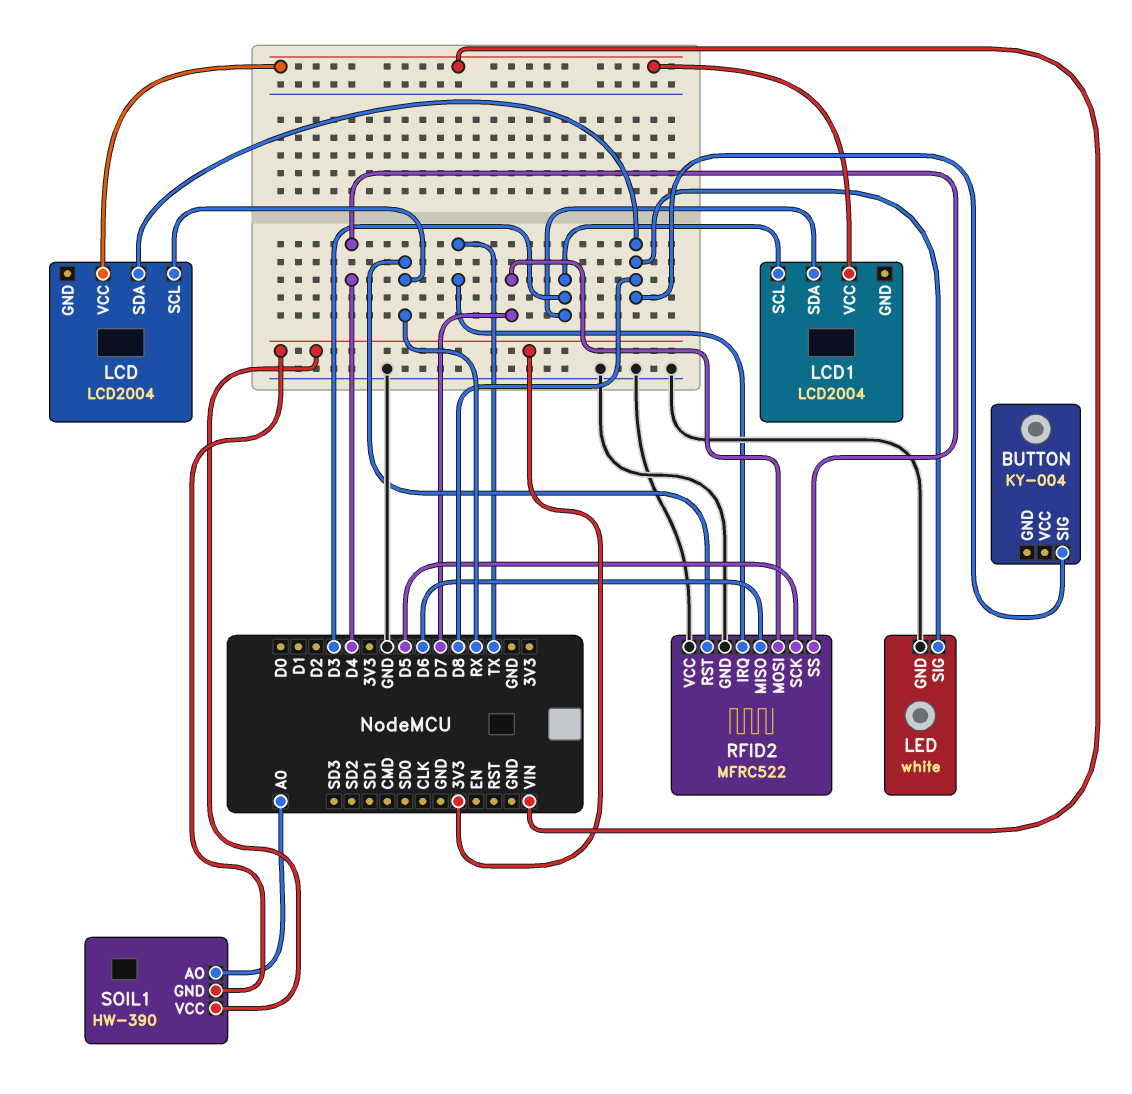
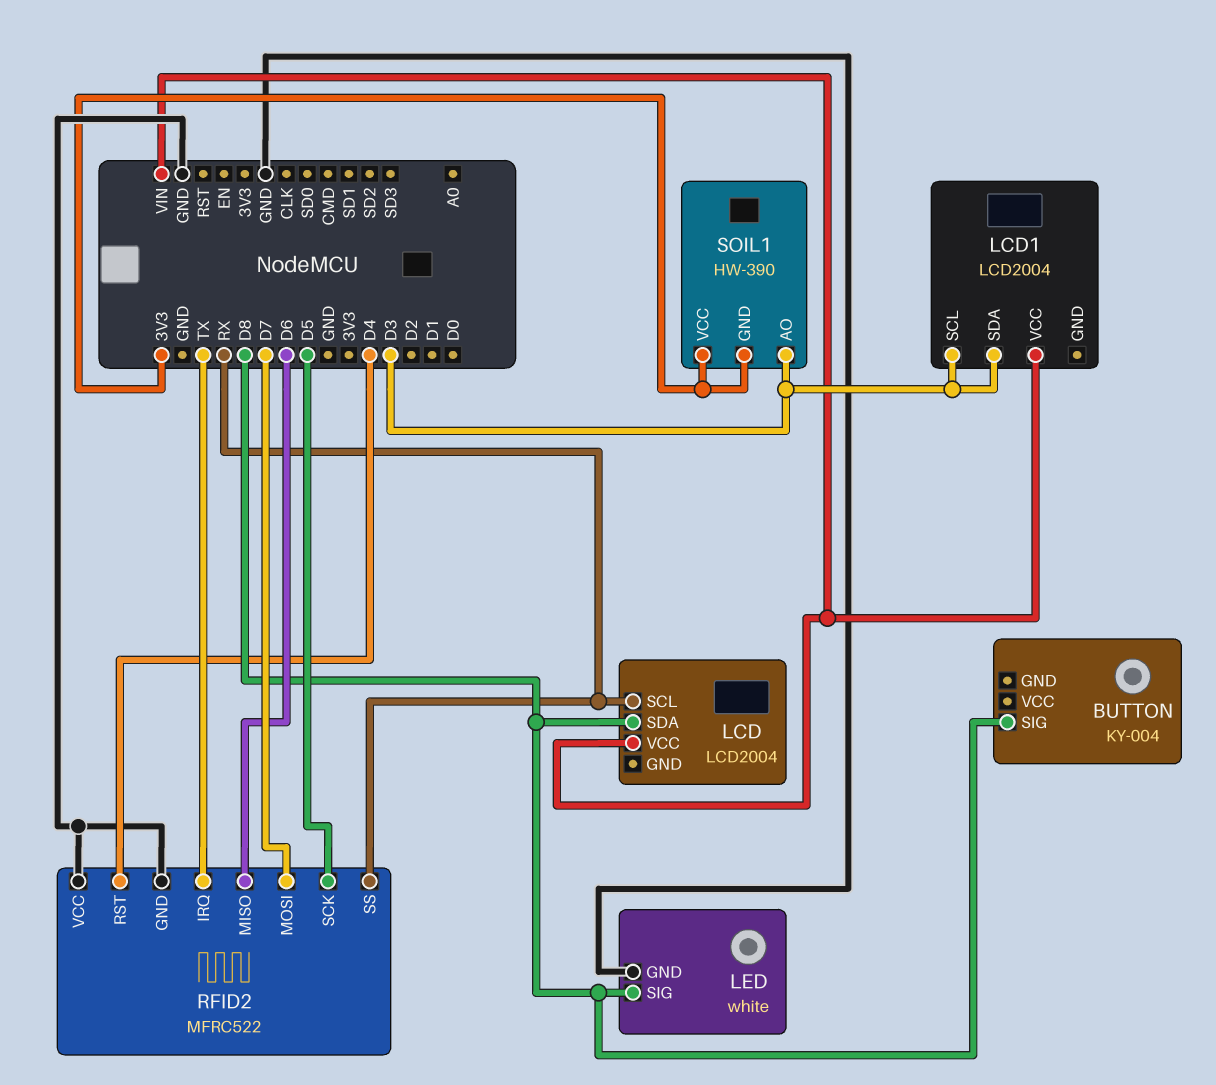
RFID2 pin RST: RX -> D4
RFID2 pin SS: D4 -> RX
SOIL1 pin AO: A0 -> D3

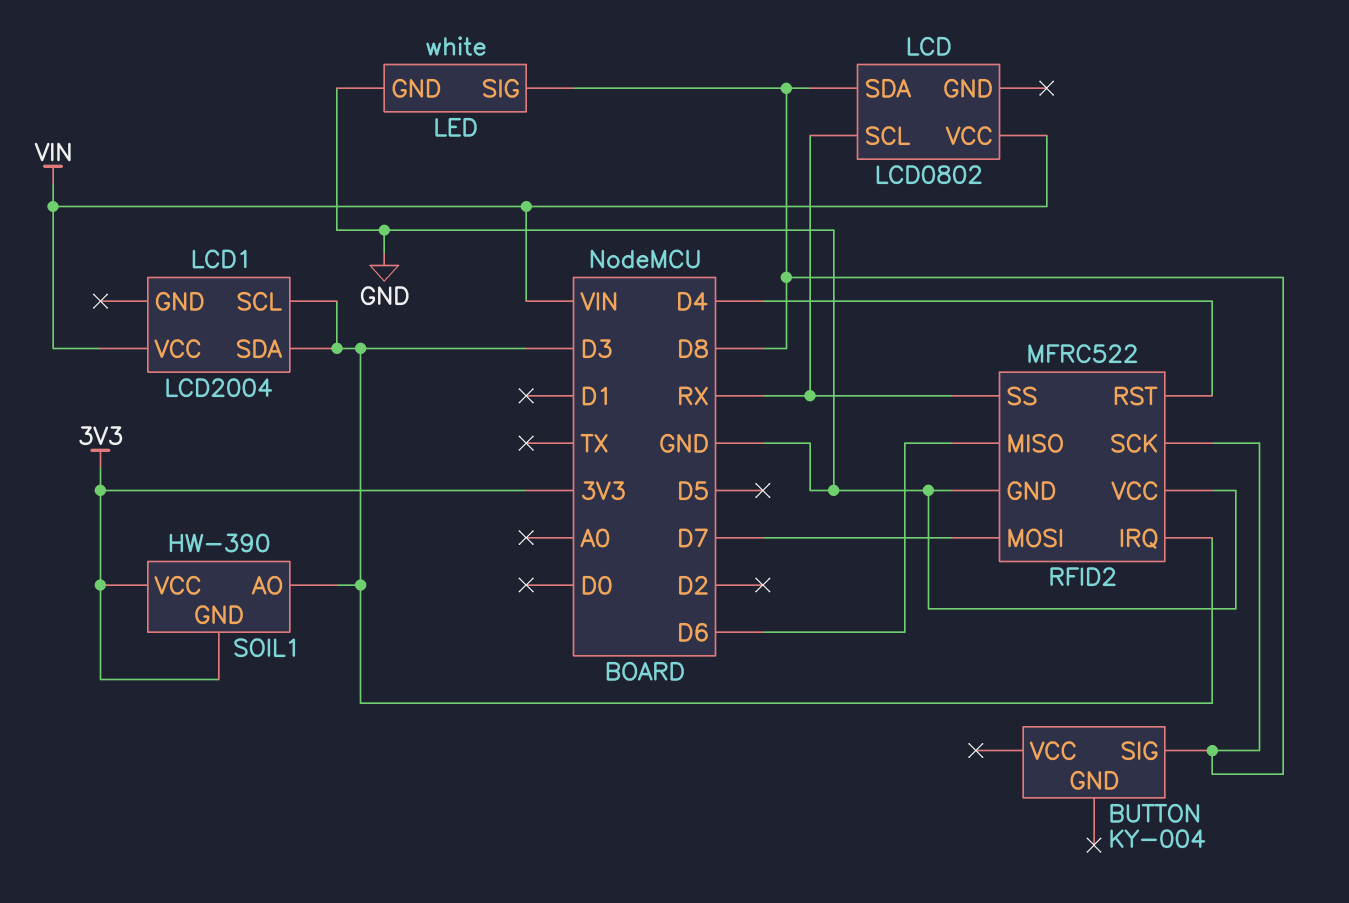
LCD: LCD2004 -> LCD0802
RFID2 pin IRQ: TX -> D3
RFID2 pin SCK: D5 -> D8

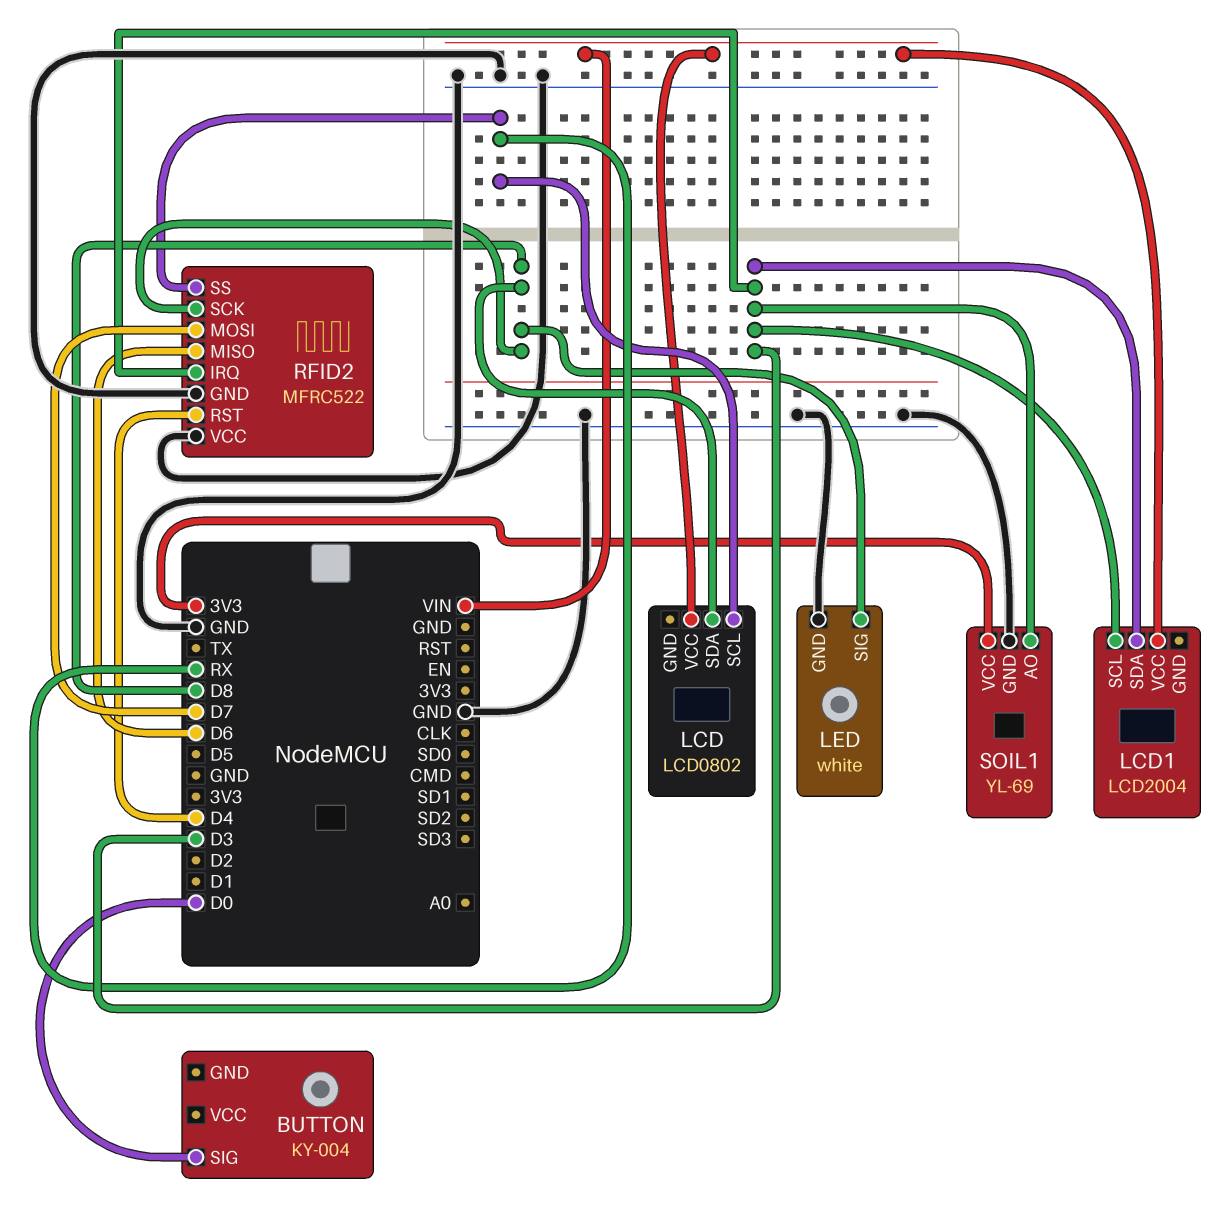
BUTTON pin SIG: D8 -> D0
SOIL1: HW-390 -> YL-69
SOIL1 pin GND: 3V3 -> GND

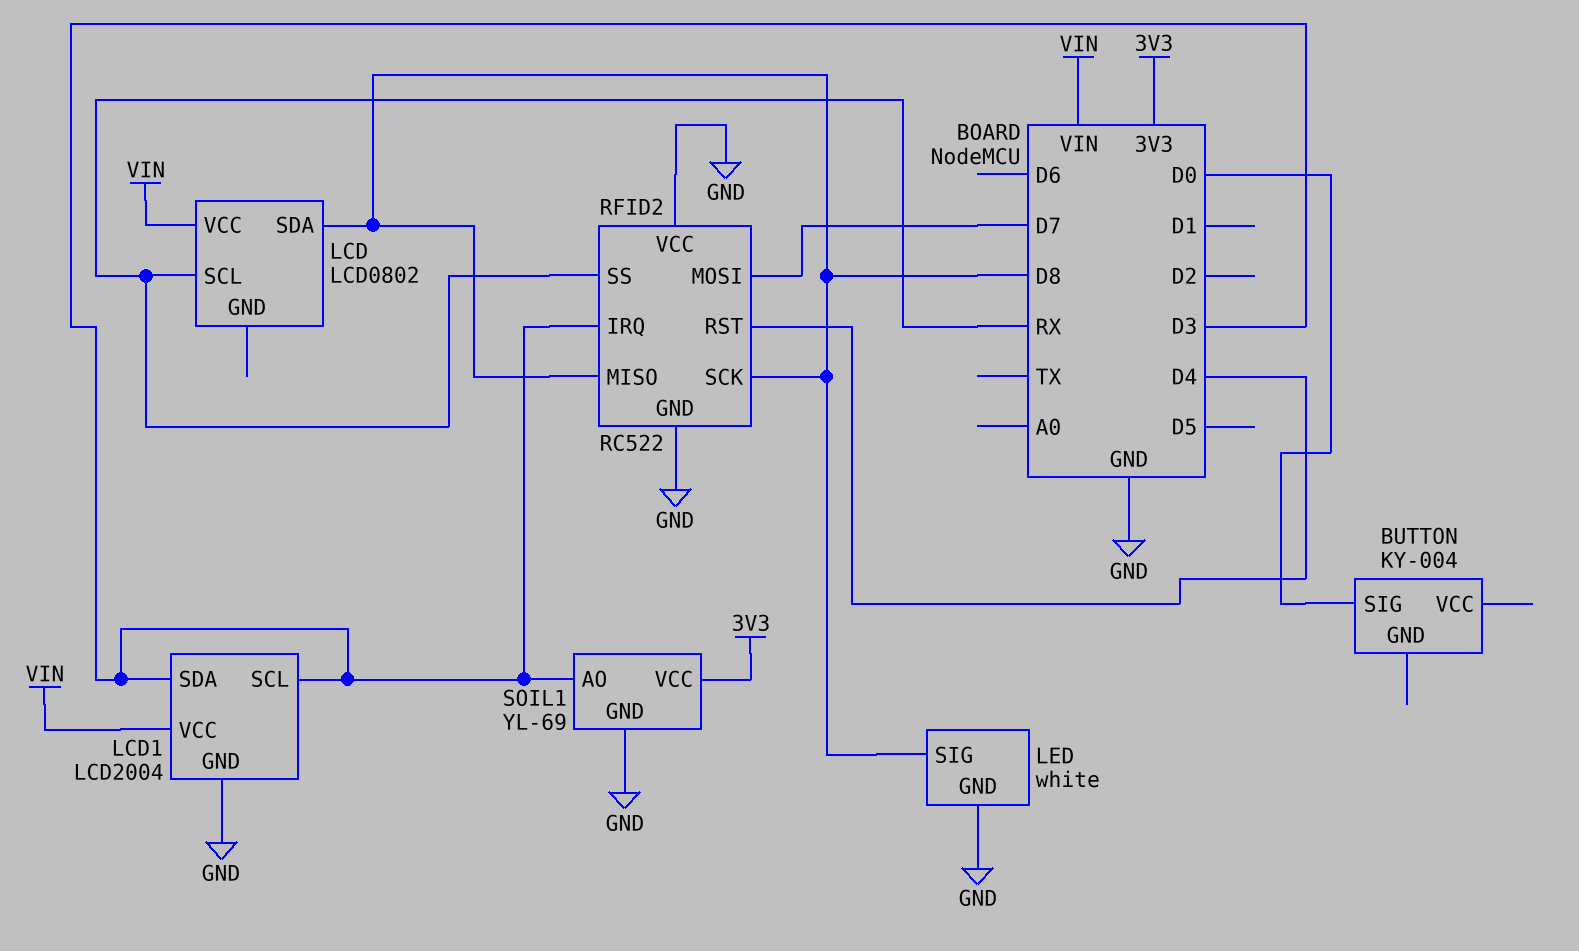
LCD1 pin GND: none -> GND
RFID2: MFRC522 -> RC522
RFID2 pin MISO: D6 -> D8

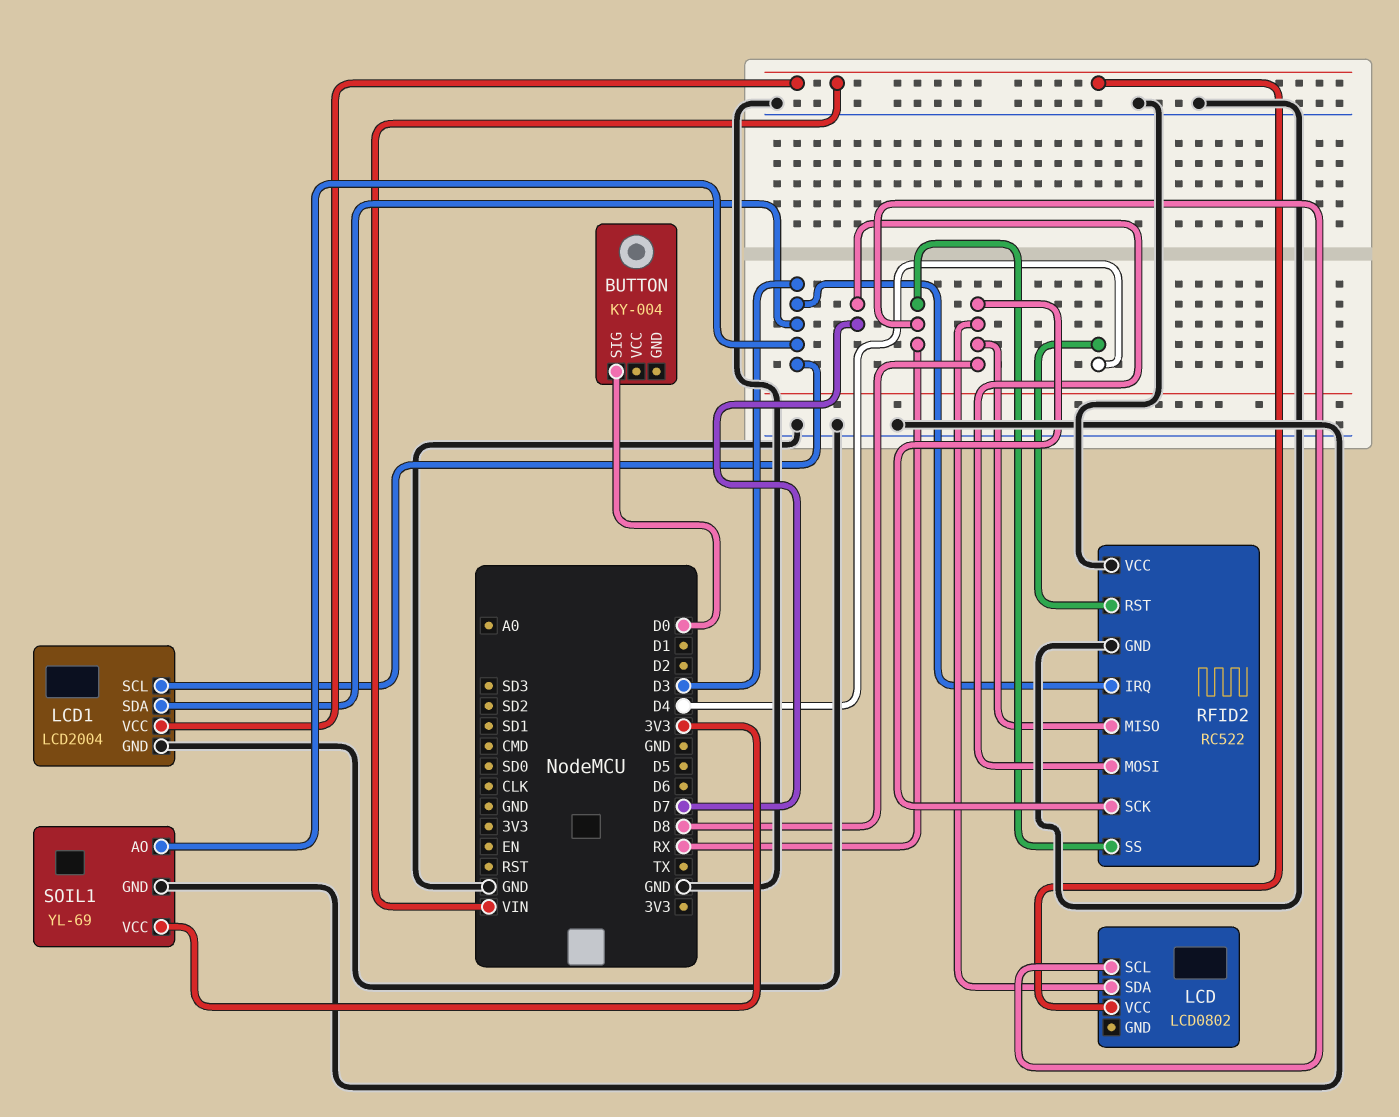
LED: white -> none
LED pin GND: GND -> none
LED pin SIG: D8 -> none

